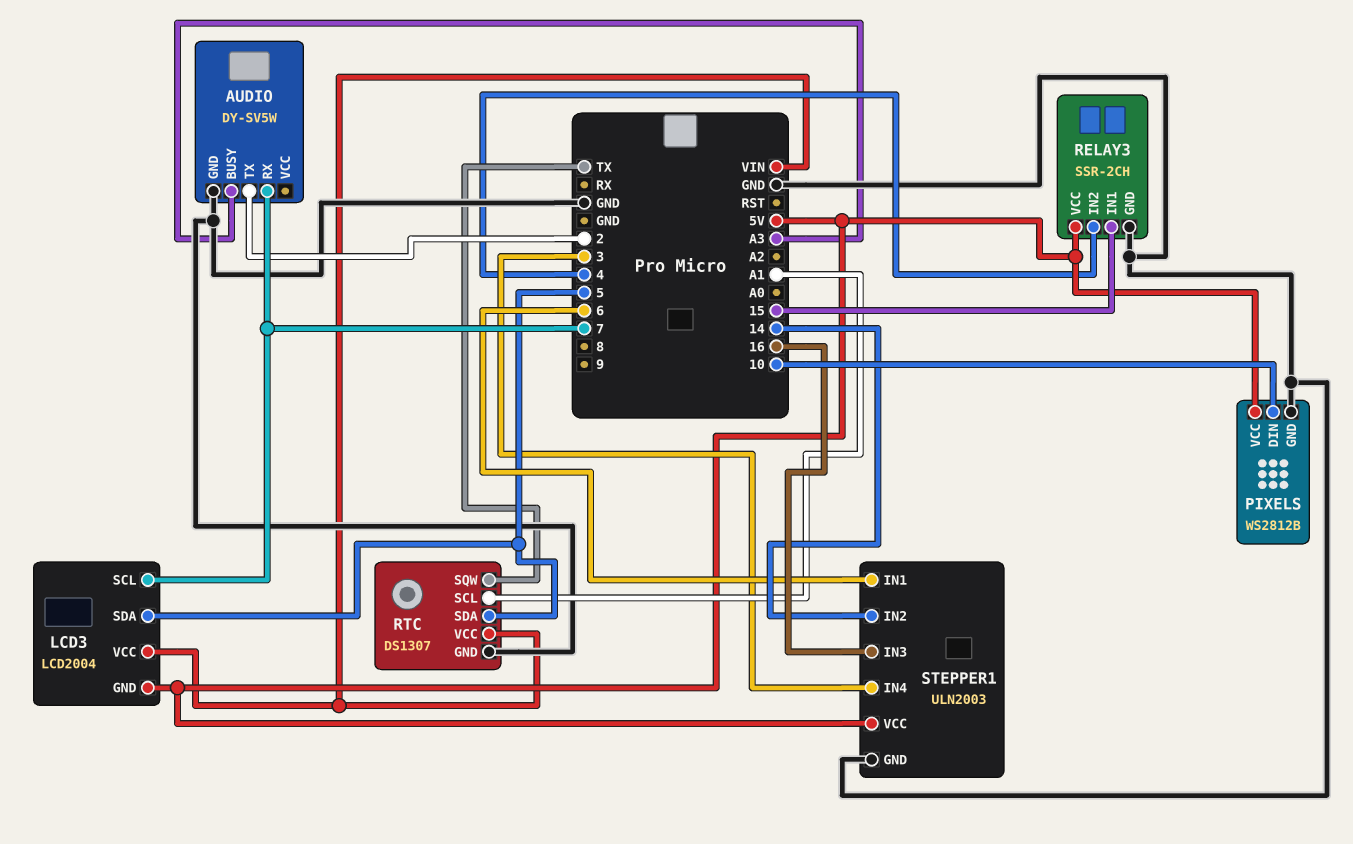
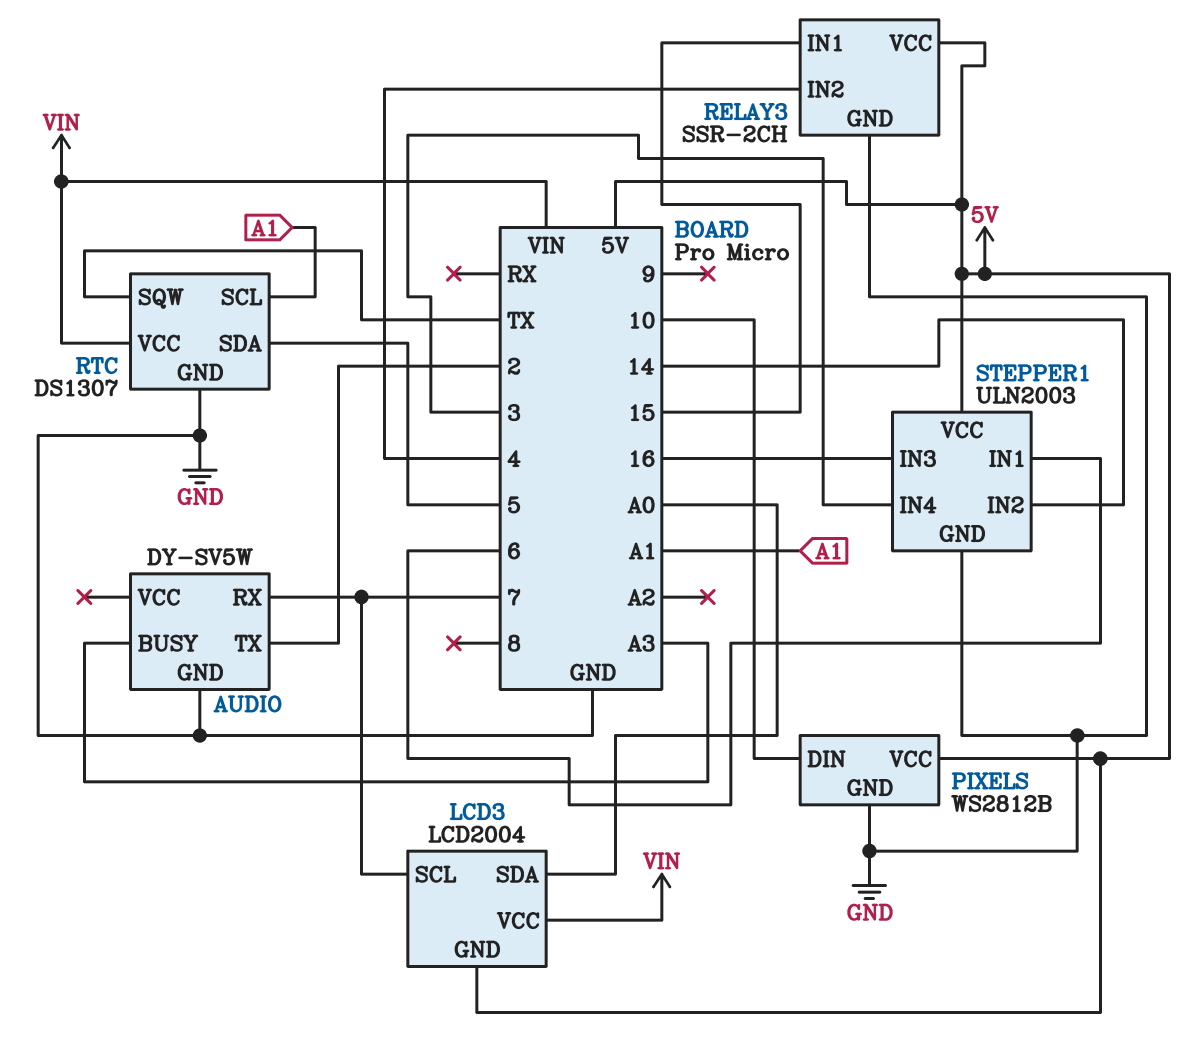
LCD3 pin SDA: 5 -> A0

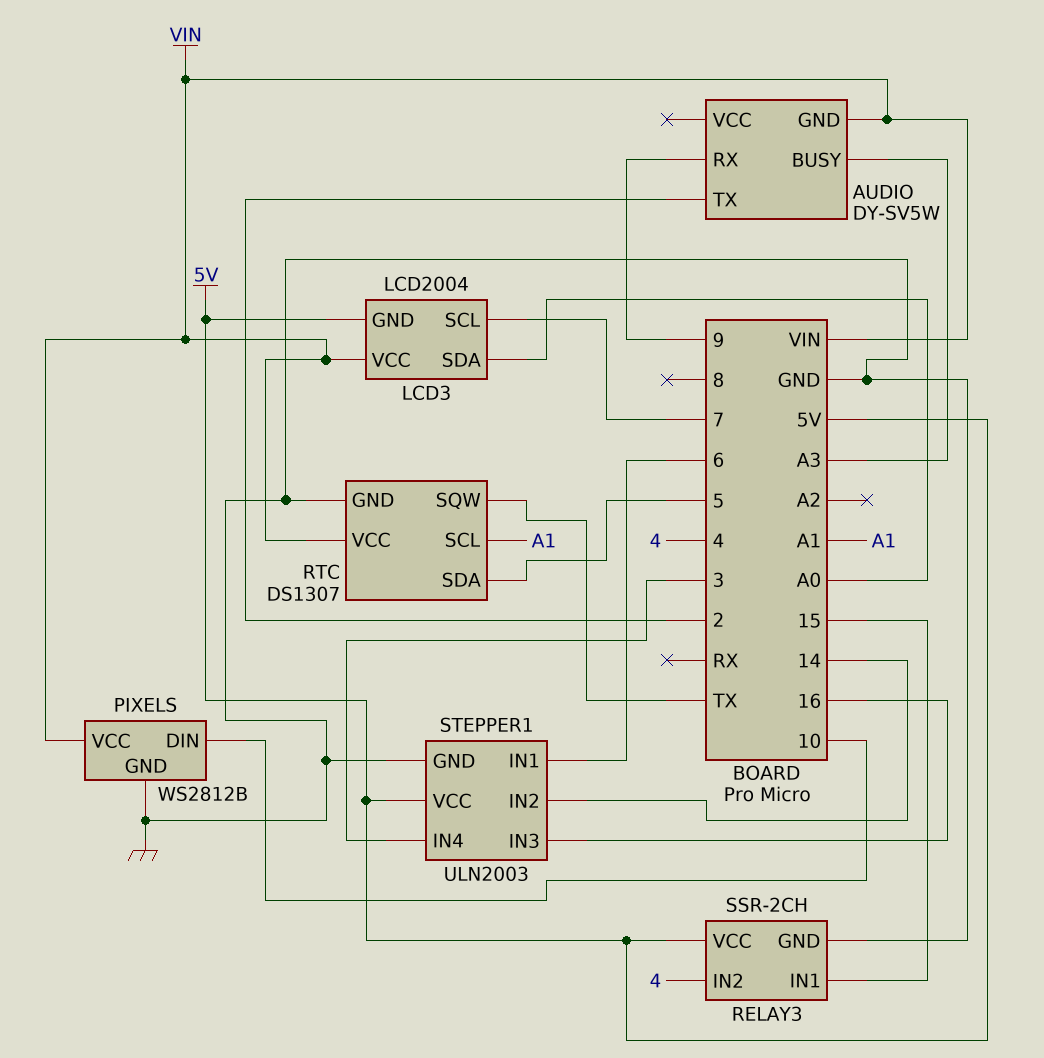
AUDIO pin GND: GND -> VIN
AUDIO pin RX: 7 -> 9
PIXELS pin VCC: 5V -> VIN

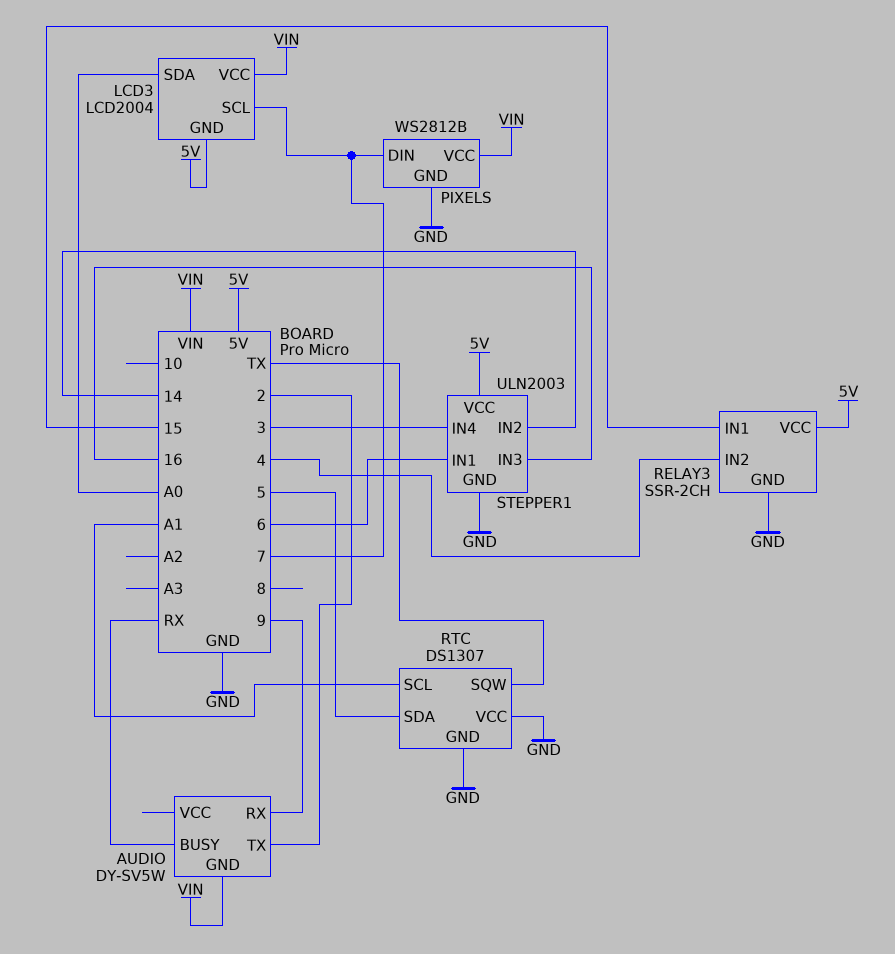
AUDIO pin BUSY: A3 -> RX
PIXELS pin DIN: 10 -> 7
RTC pin VCC: VIN -> GND

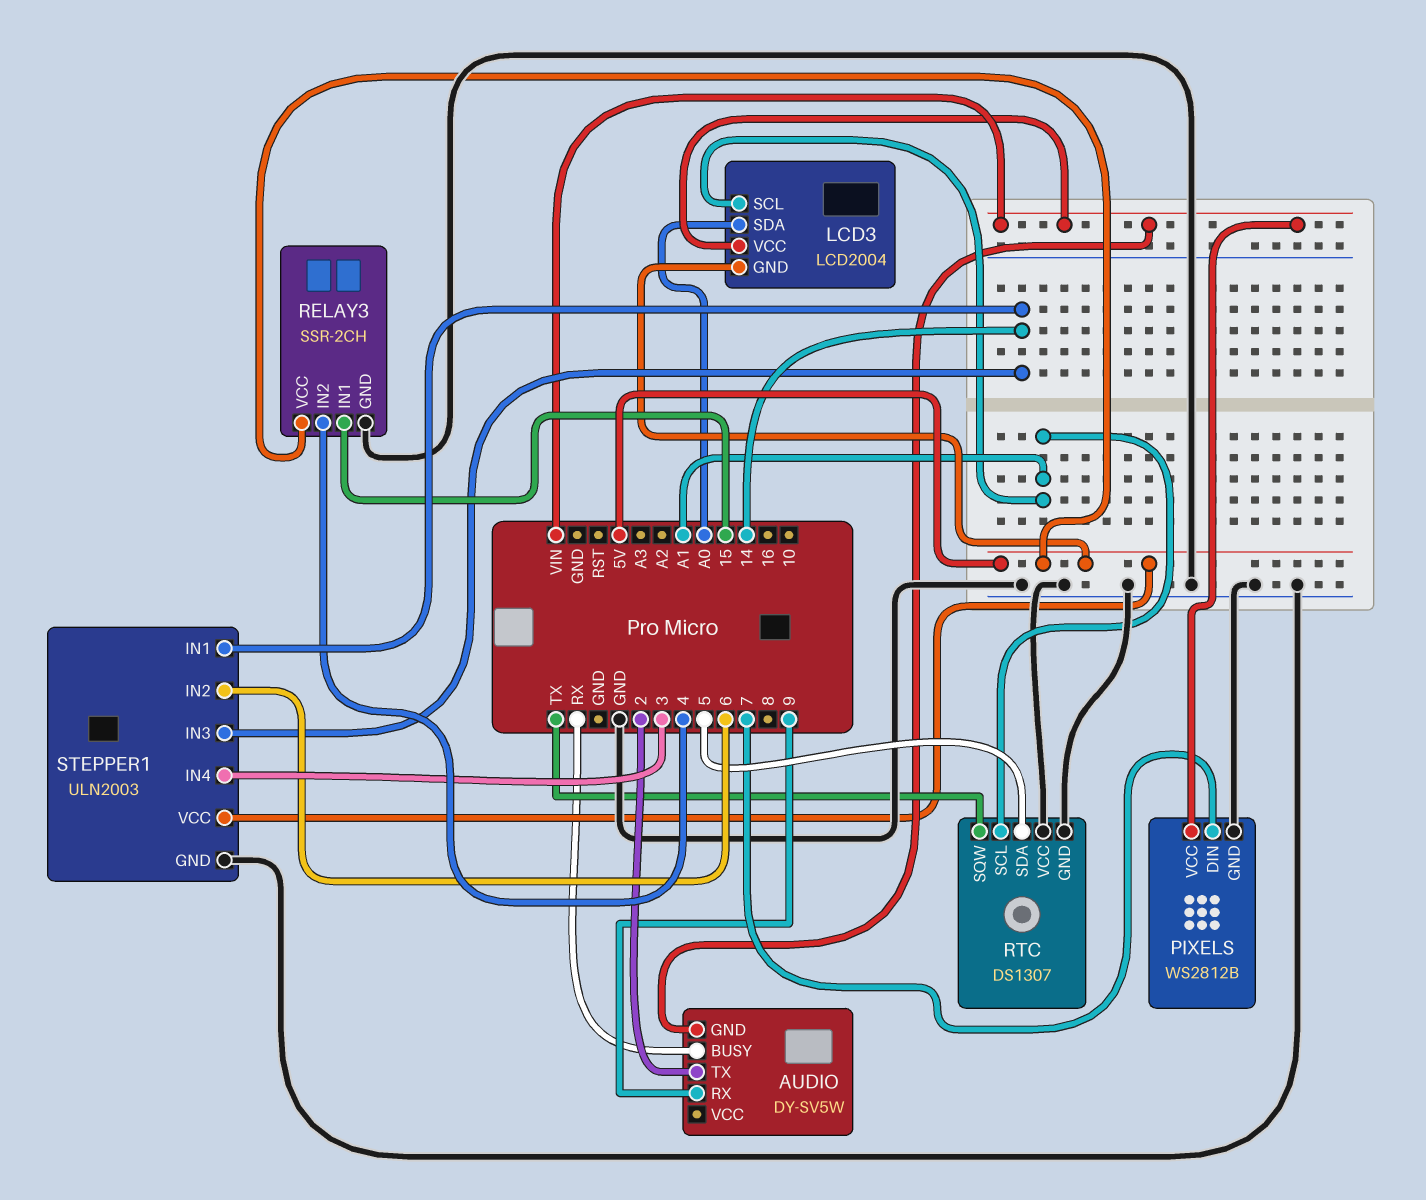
LCD3 pin SCL: 7 -> A1
STEPPER1 pin IN1: 6 -> 14
STEPPER1 pin IN2: 14 -> 6
STEPPER1 pin IN3: 16 -> 14

